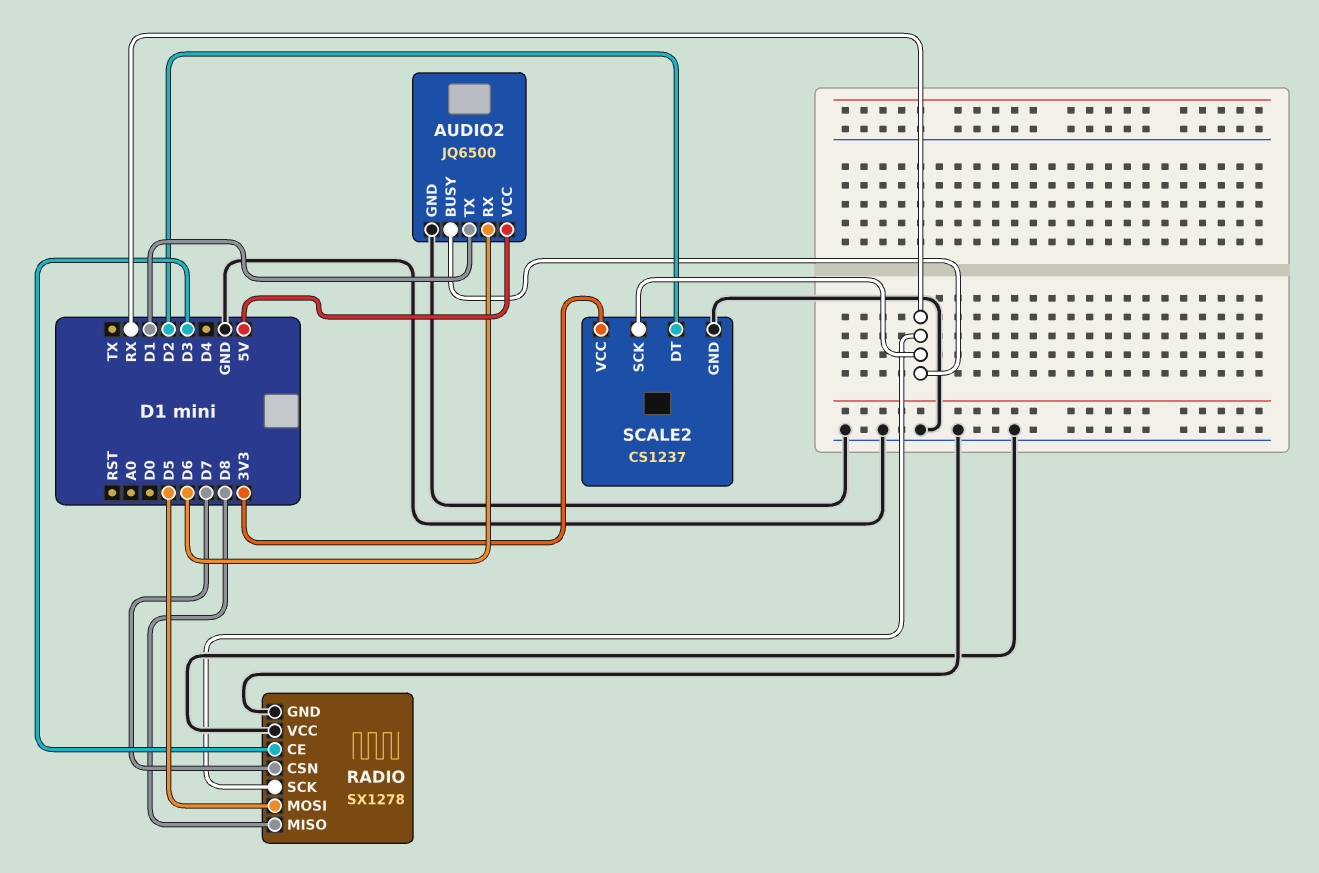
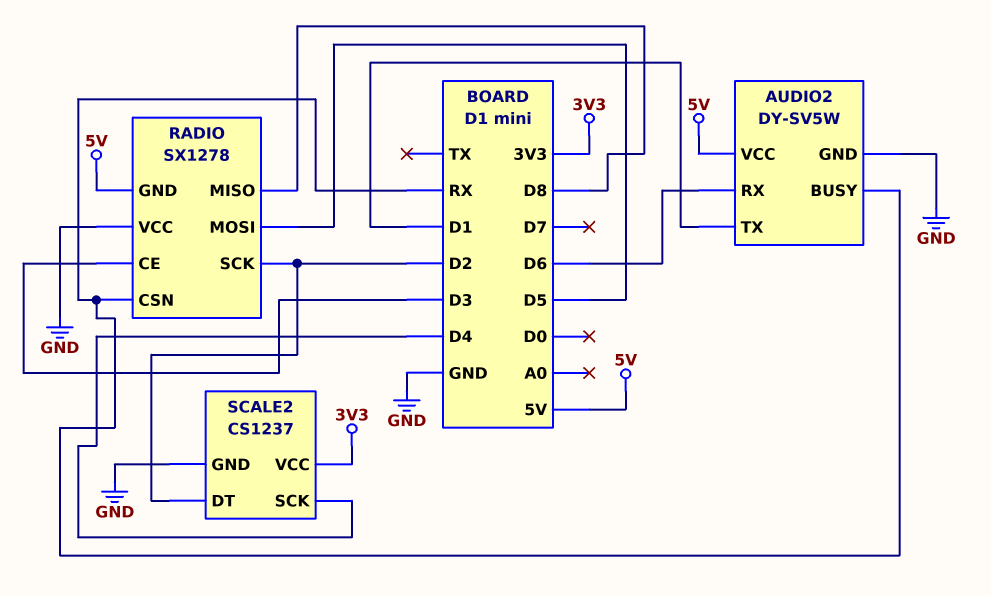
AUDIO2: JQ6500 -> DY-SV5W
RADIO pin CSN: D7 -> RX
RADIO pin GND: GND -> 5V
RADIO pin SCK: RX -> D2
SCALE2 pin SCK: RX -> D4

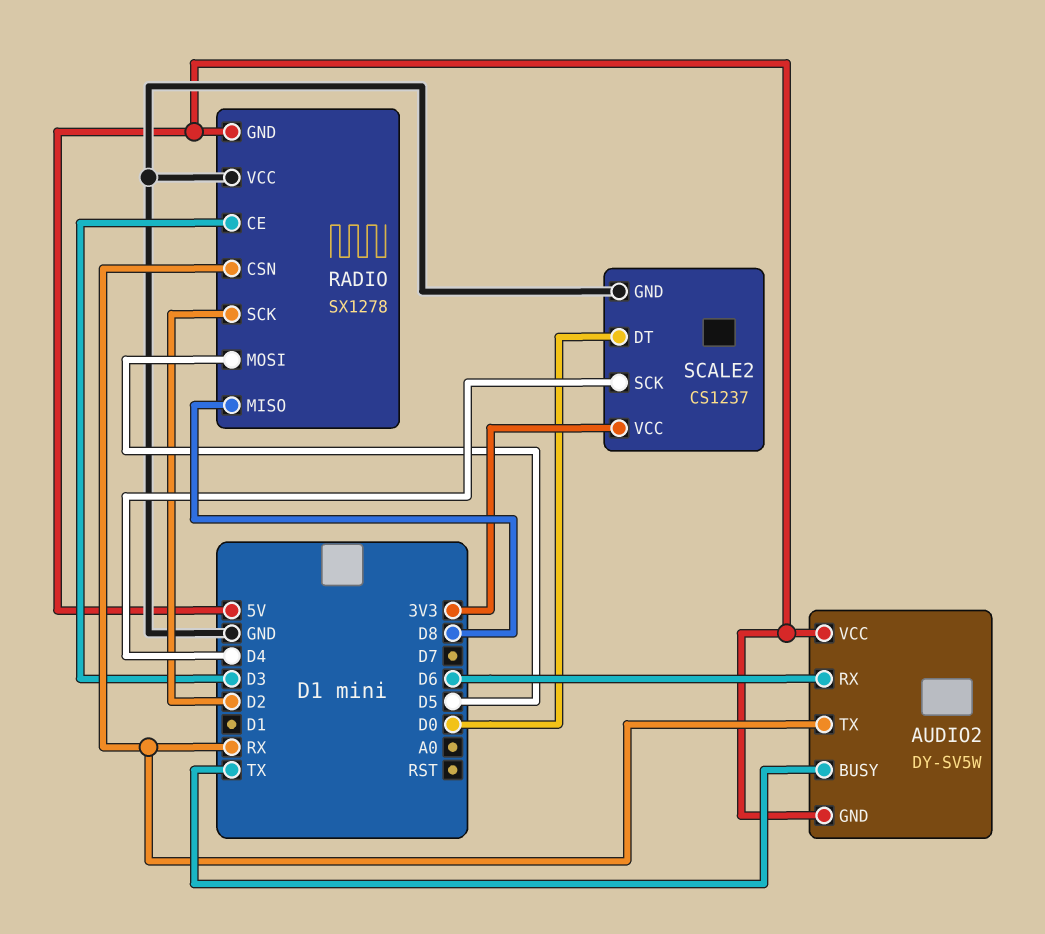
AUDIO2 pin BUSY: RX -> TX
AUDIO2 pin GND: GND -> 5V
AUDIO2 pin TX: D1 -> RX
SCALE2 pin DT: D2 -> D0

